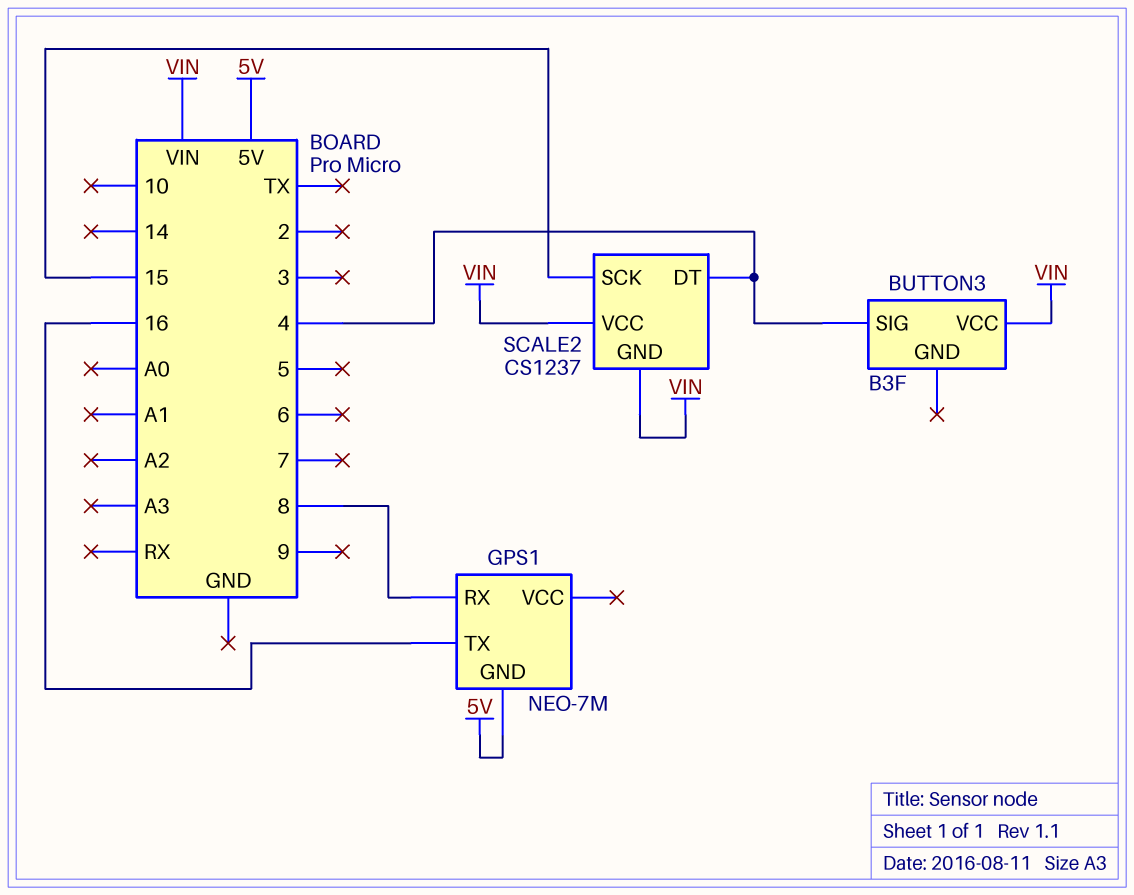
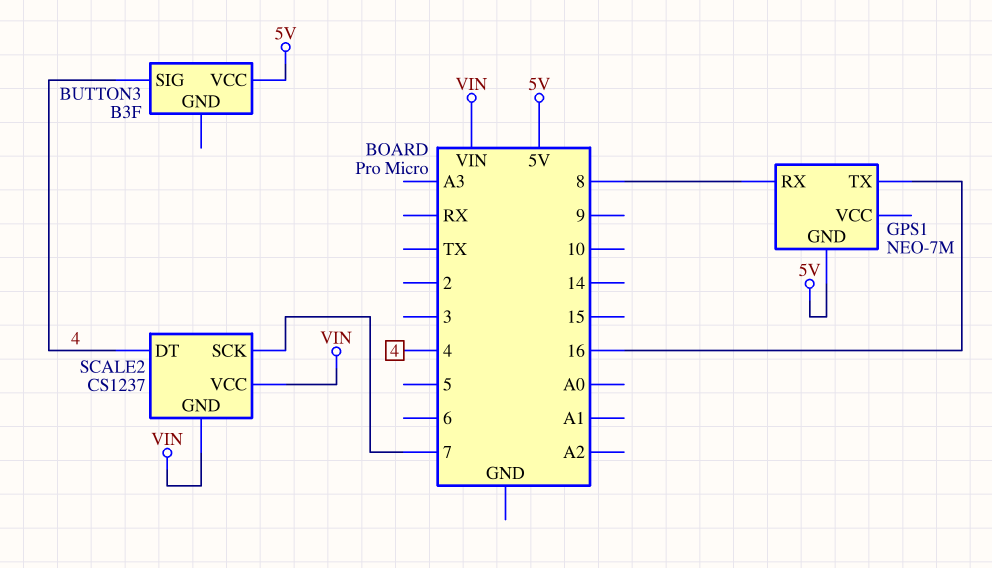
BUTTON3 pin VCC: VIN -> 5V
SCALE2 pin SCK: 15 -> 7

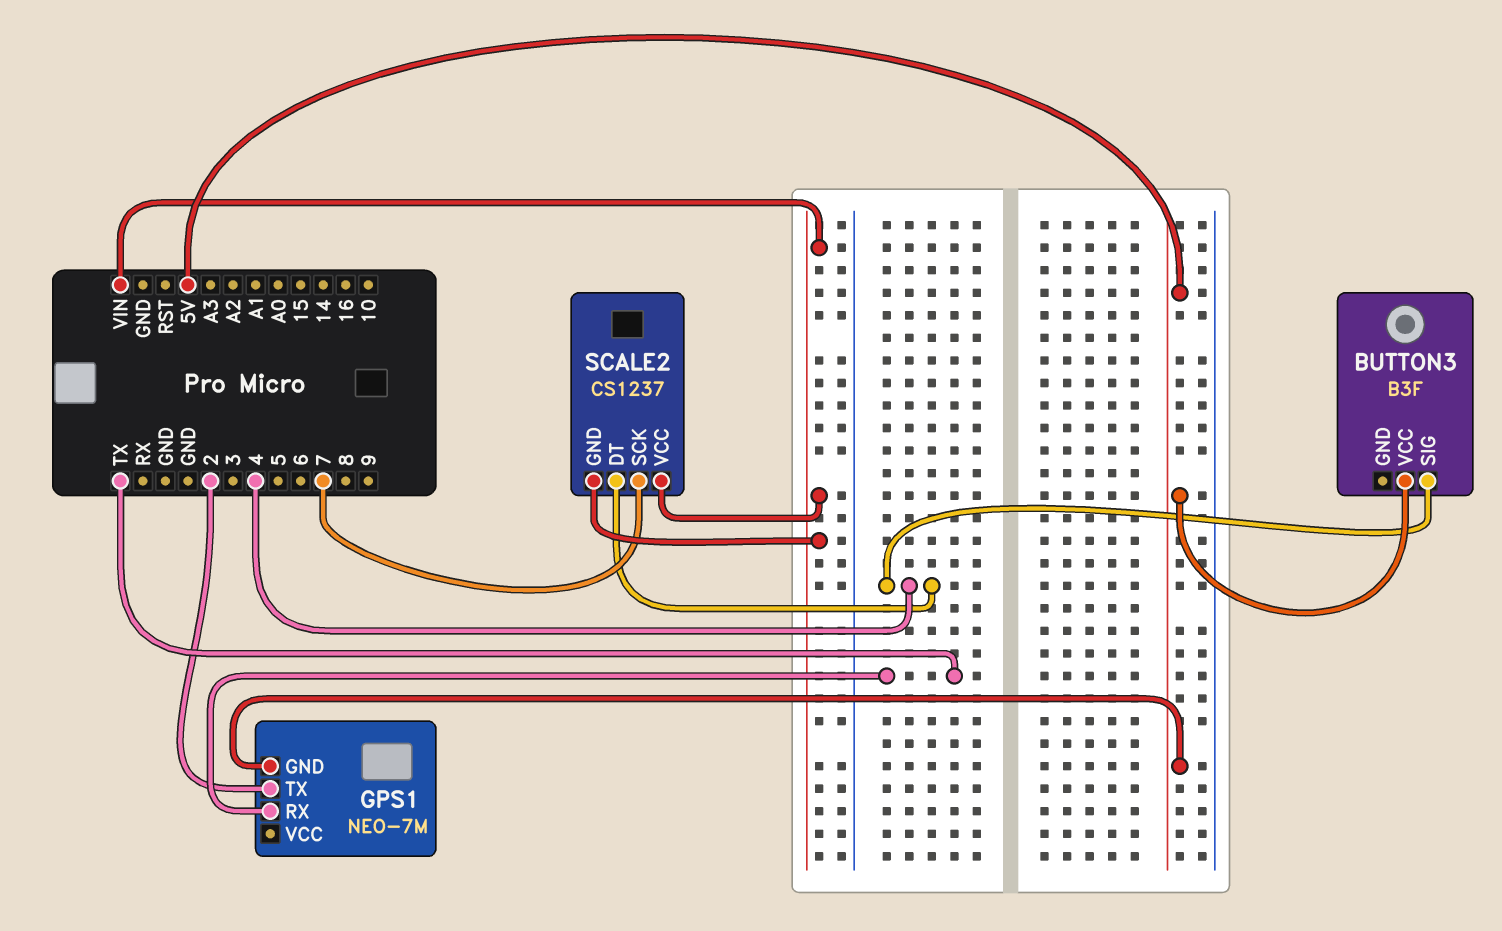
GPS1 pin RX: 8 -> TX
GPS1 pin TX: 16 -> 2

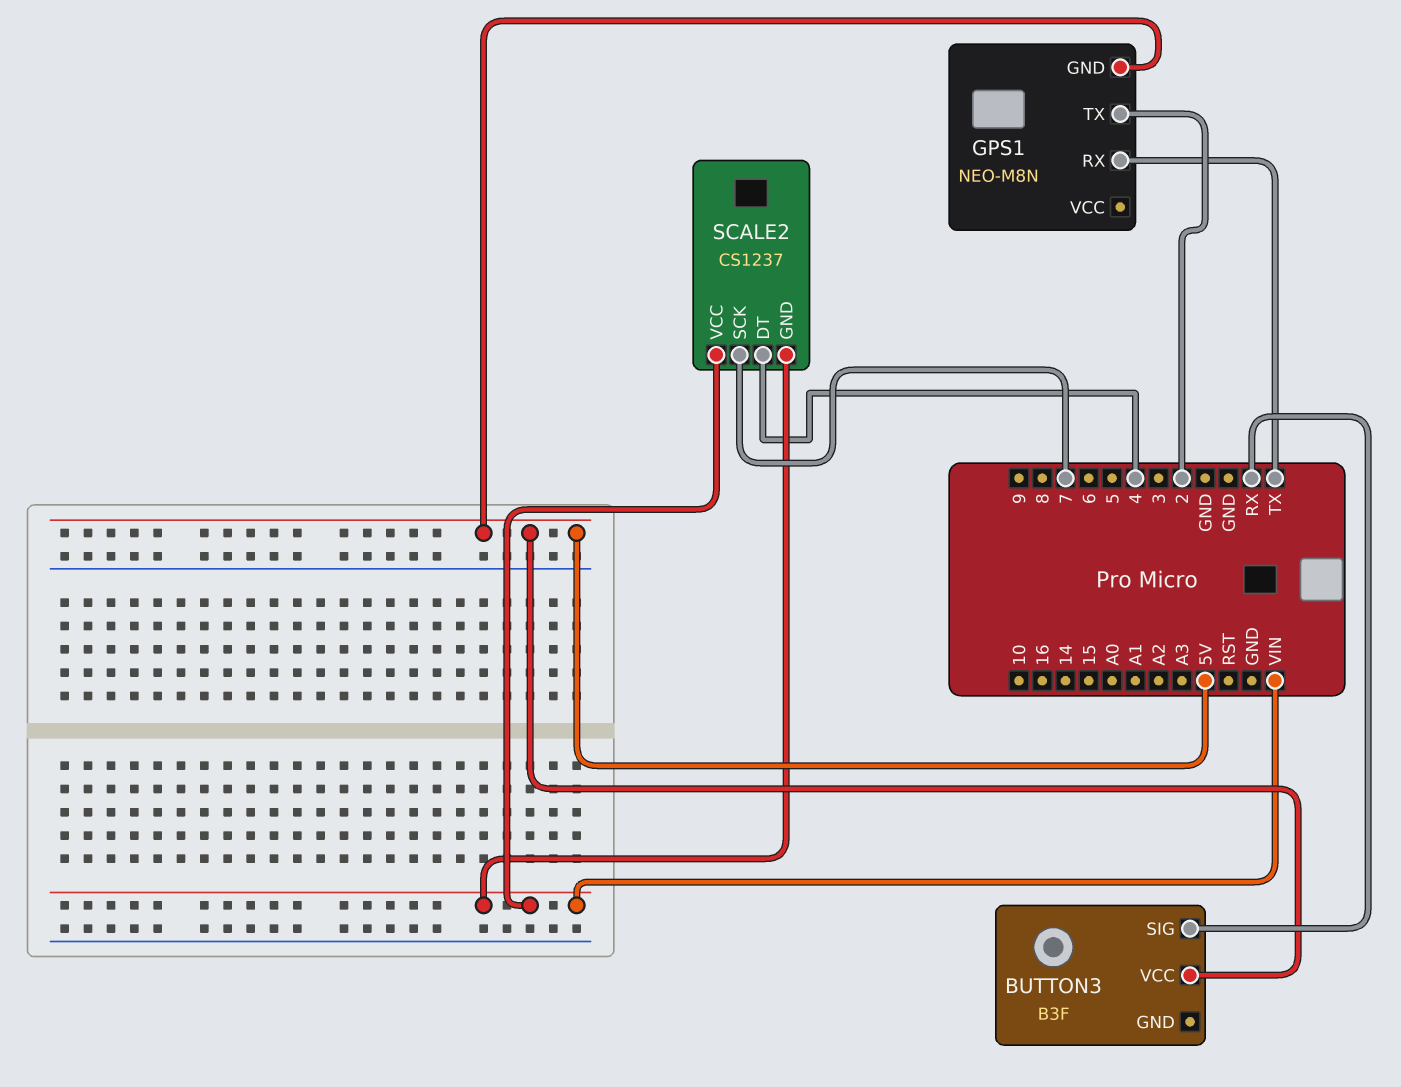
BUTTON3 pin SIG: 4 -> RX
GPS1: NEO-7M -> NEO-M8N

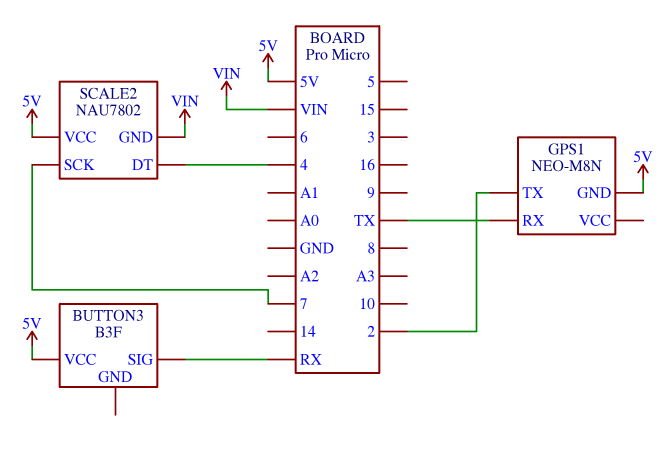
SCALE2: CS1237 -> NAU7802
SCALE2 pin VCC: VIN -> 5V

